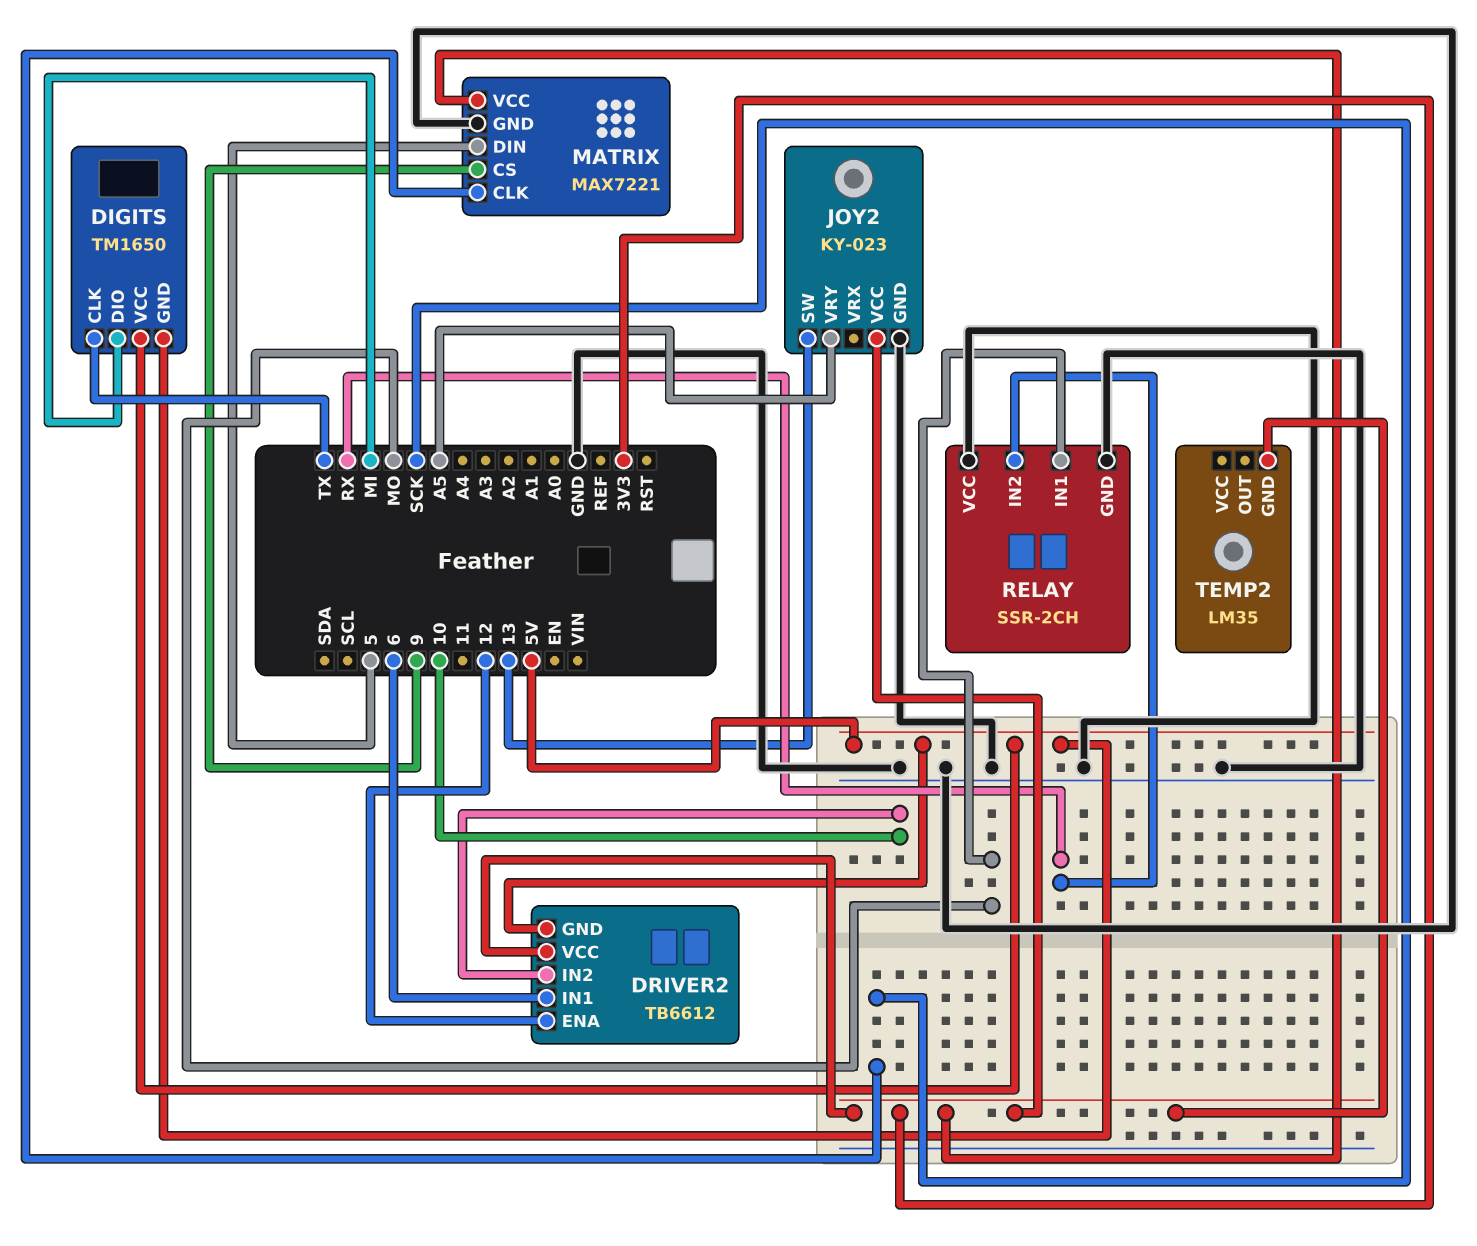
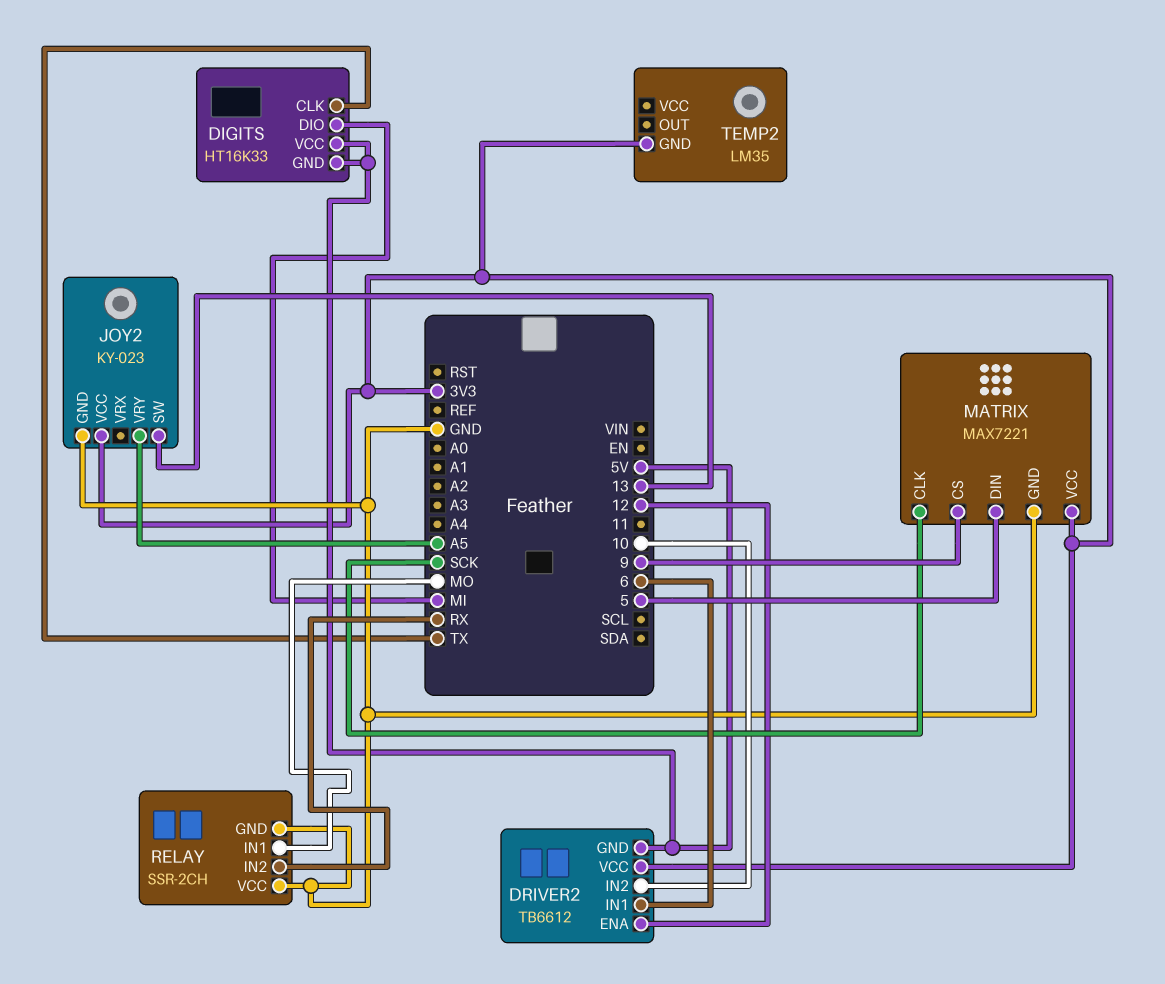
DIGITS: TM1650 -> HT16K33

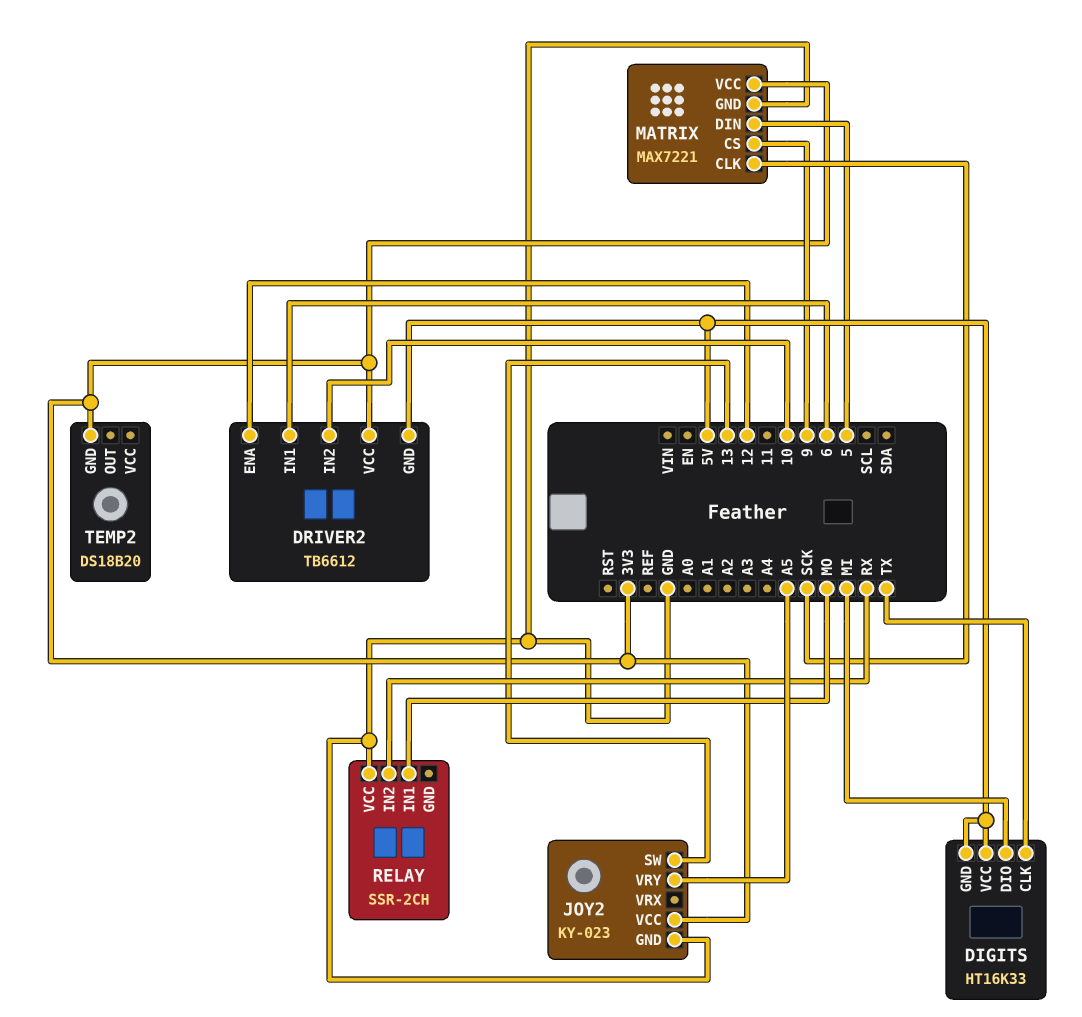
RELAY pin GND: GND -> none
TEMP2: LM35 -> DS18B20

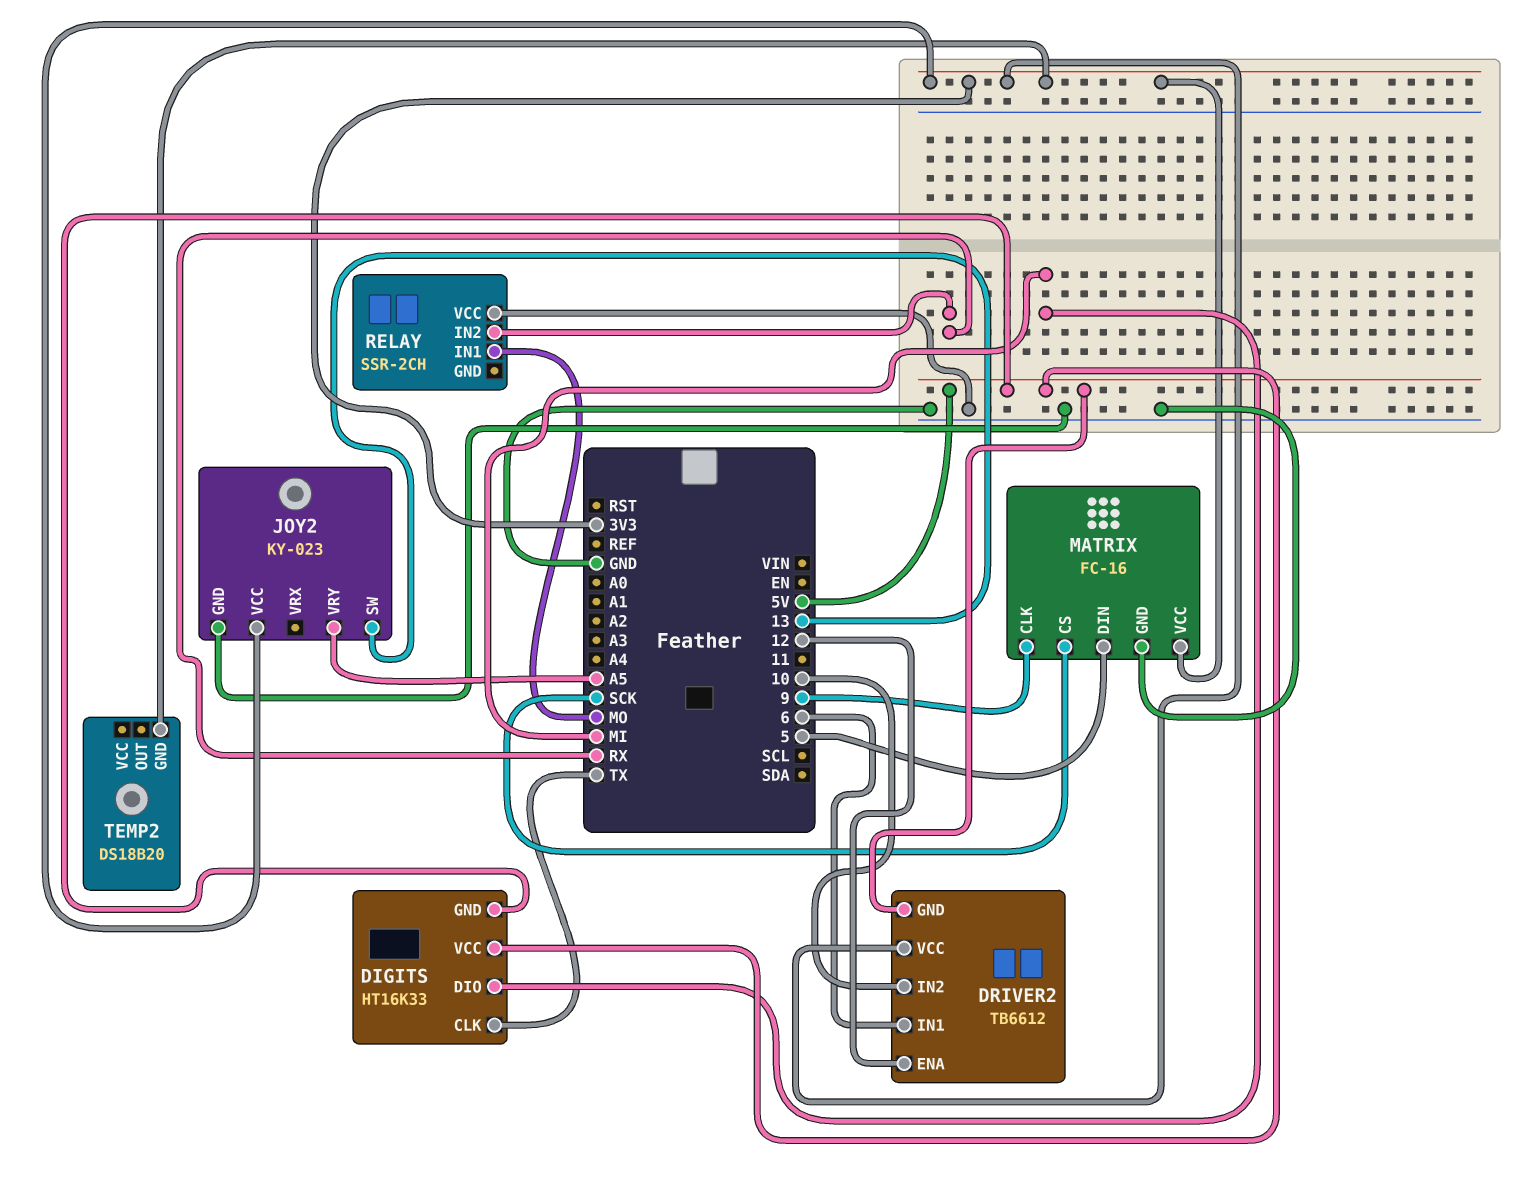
MATRIX: MAX7221 -> FC-16
MATRIX pin CLK: SCK -> 9
MATRIX pin CS: 9 -> SCK

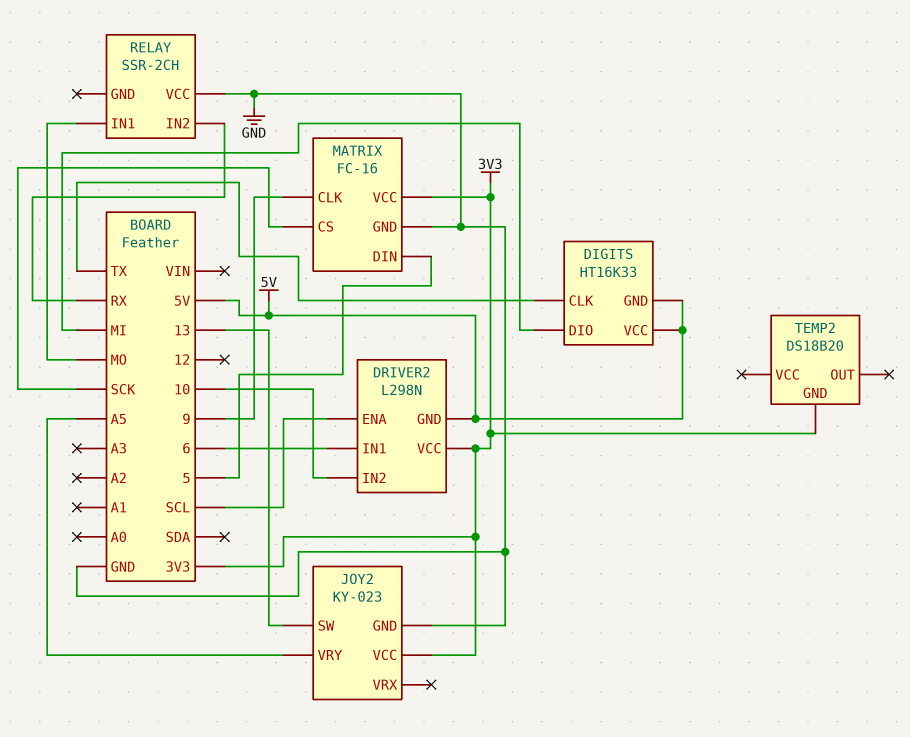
DRIVER2: TB6612 -> L298N
DRIVER2 pin ENA: 12 -> SCL

